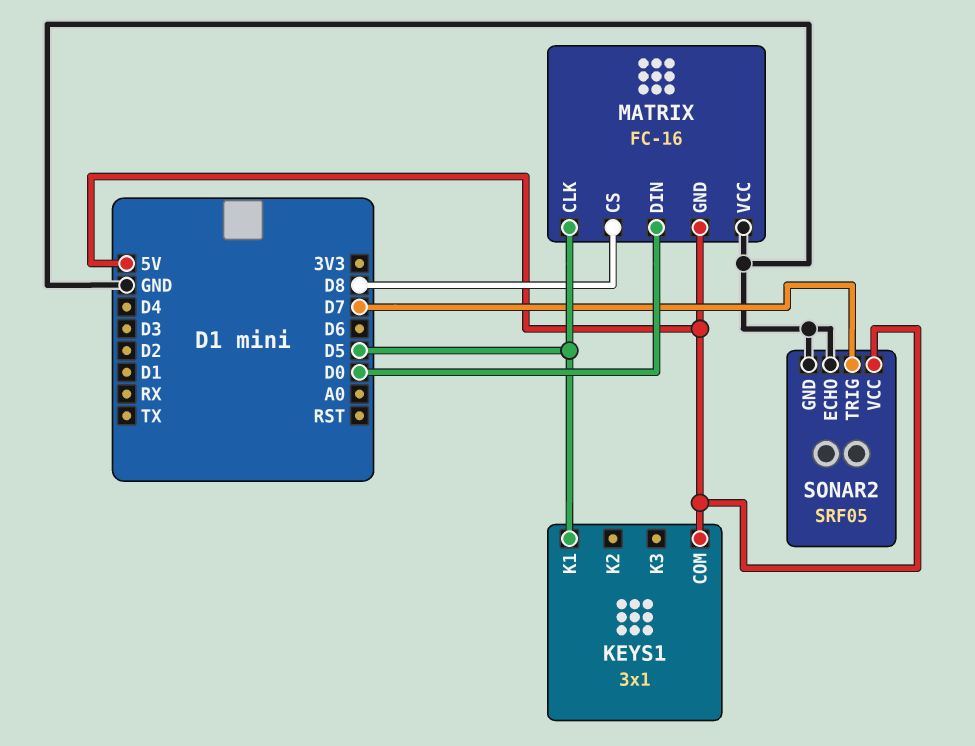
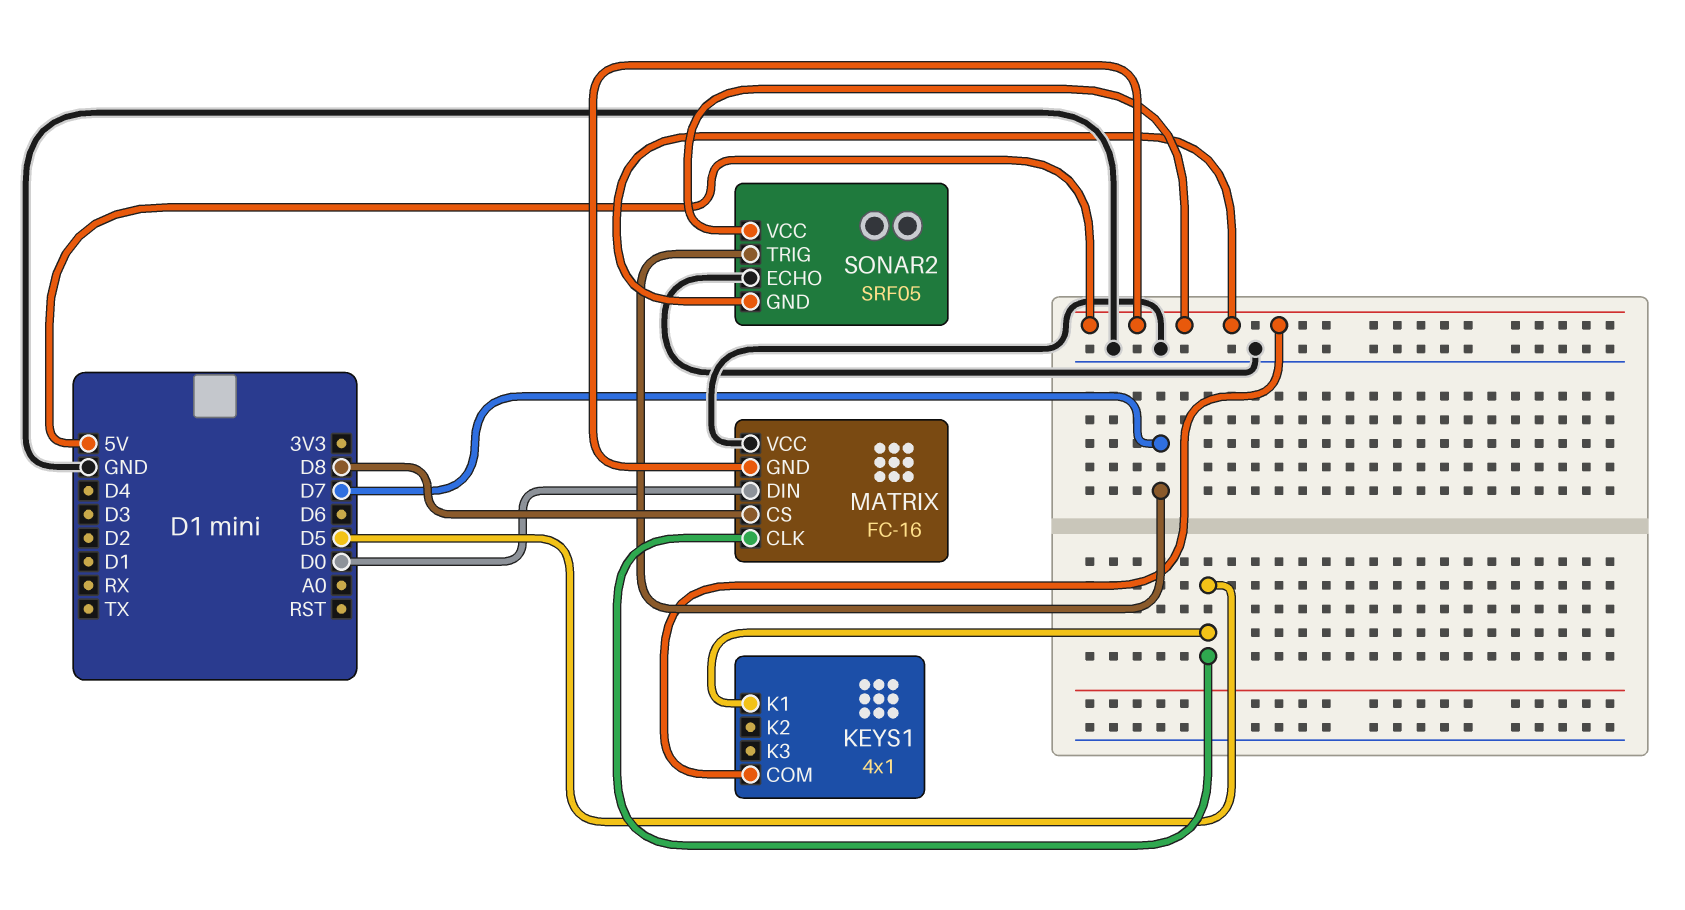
KEYS1: 3x1 -> 4x1
SONAR2 pin GND: GND -> 5V

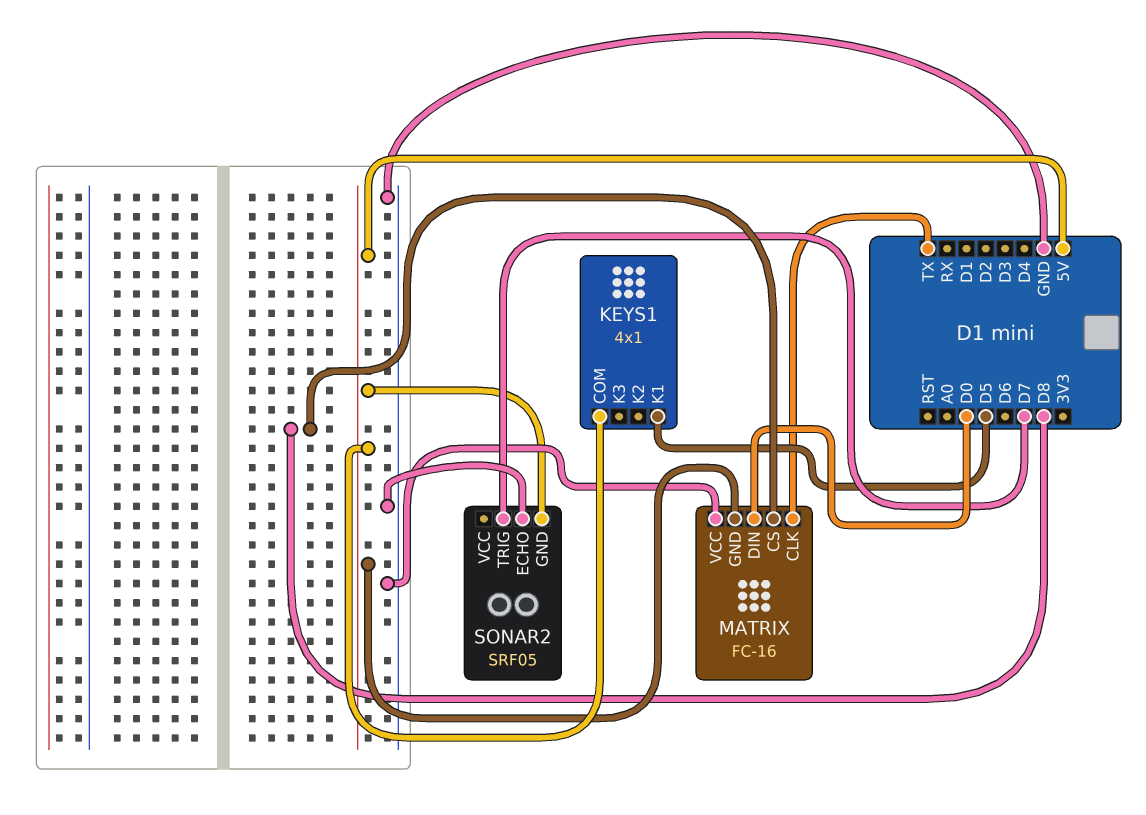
MATRIX pin CLK: D5 -> TX
SONAR2 pin VCC: 5V -> none

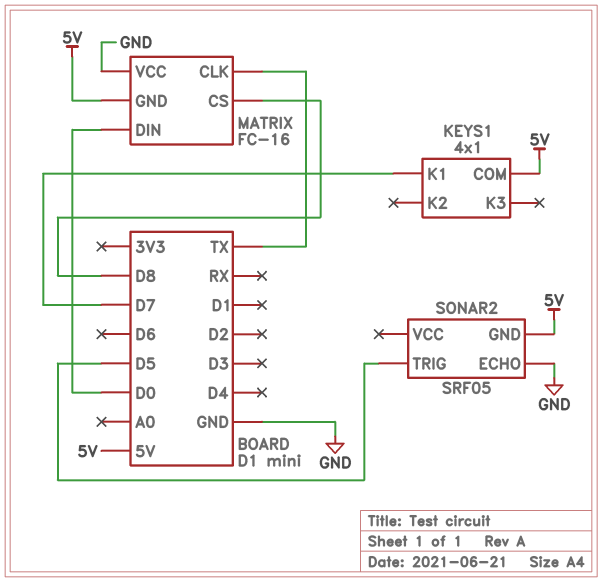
KEYS1 pin K1: D5 -> D7
SONAR2 pin TRIG: D7 -> D5

